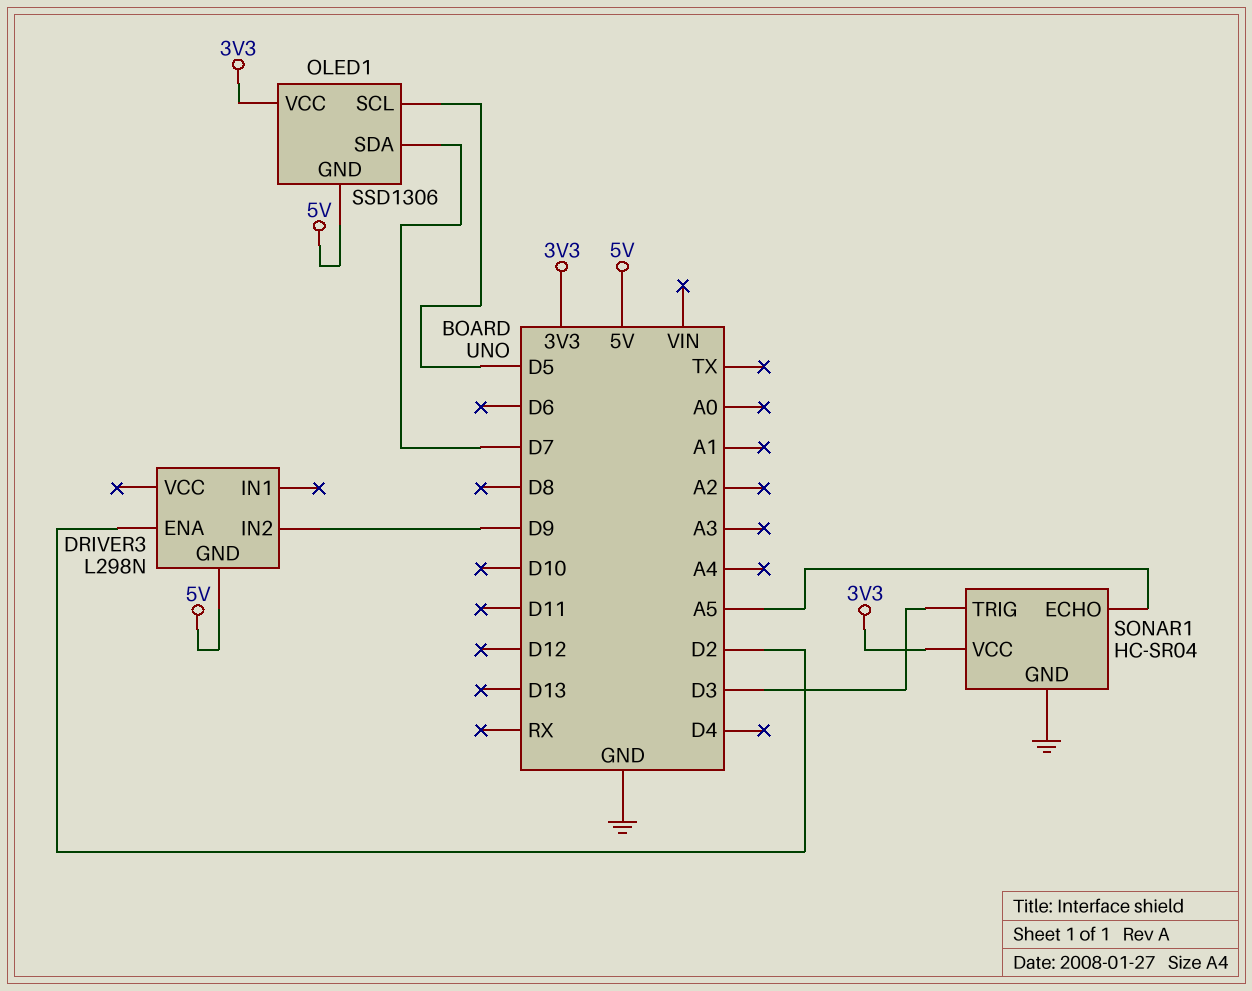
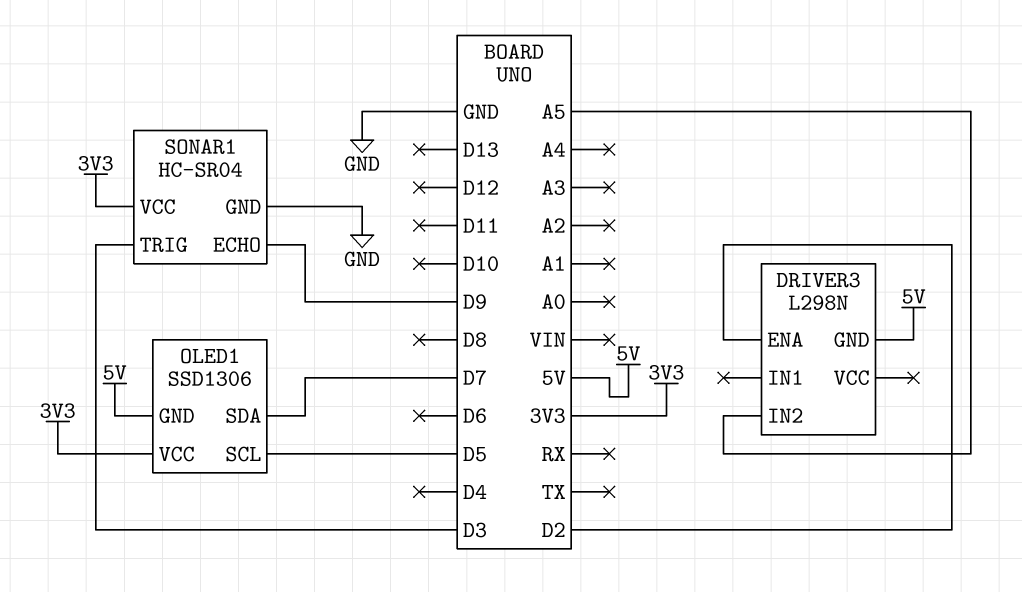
DRIVER3 pin IN2: D9 -> A5
SONAR1 pin ECHO: A5 -> D9

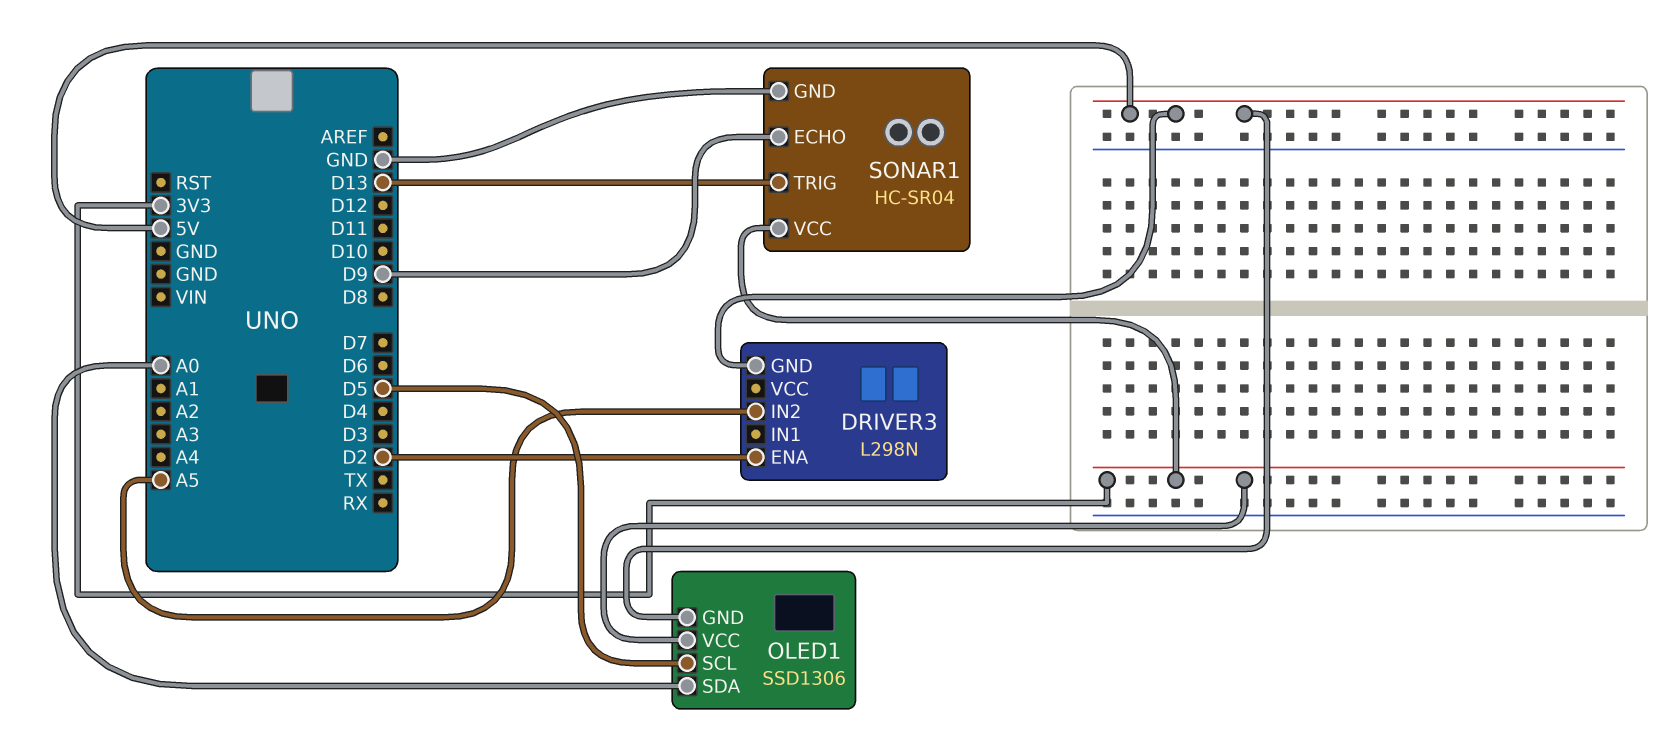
OLED1 pin SDA: D7 -> A0
SONAR1 pin TRIG: D3 -> D13

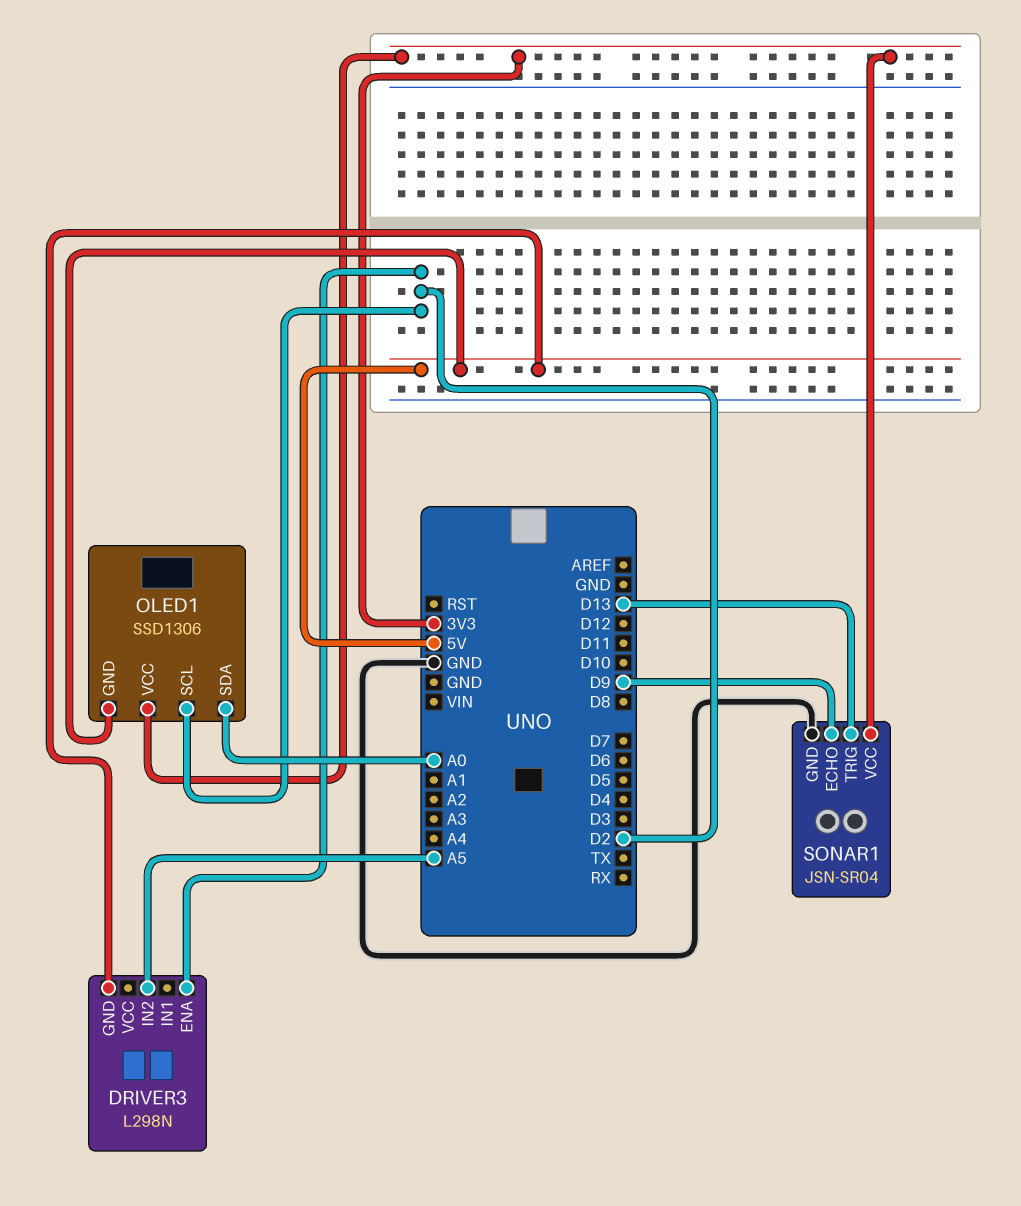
OLED1 pin SCL: D5 -> D2
SONAR1: HC-SR04 -> JSN-SR04

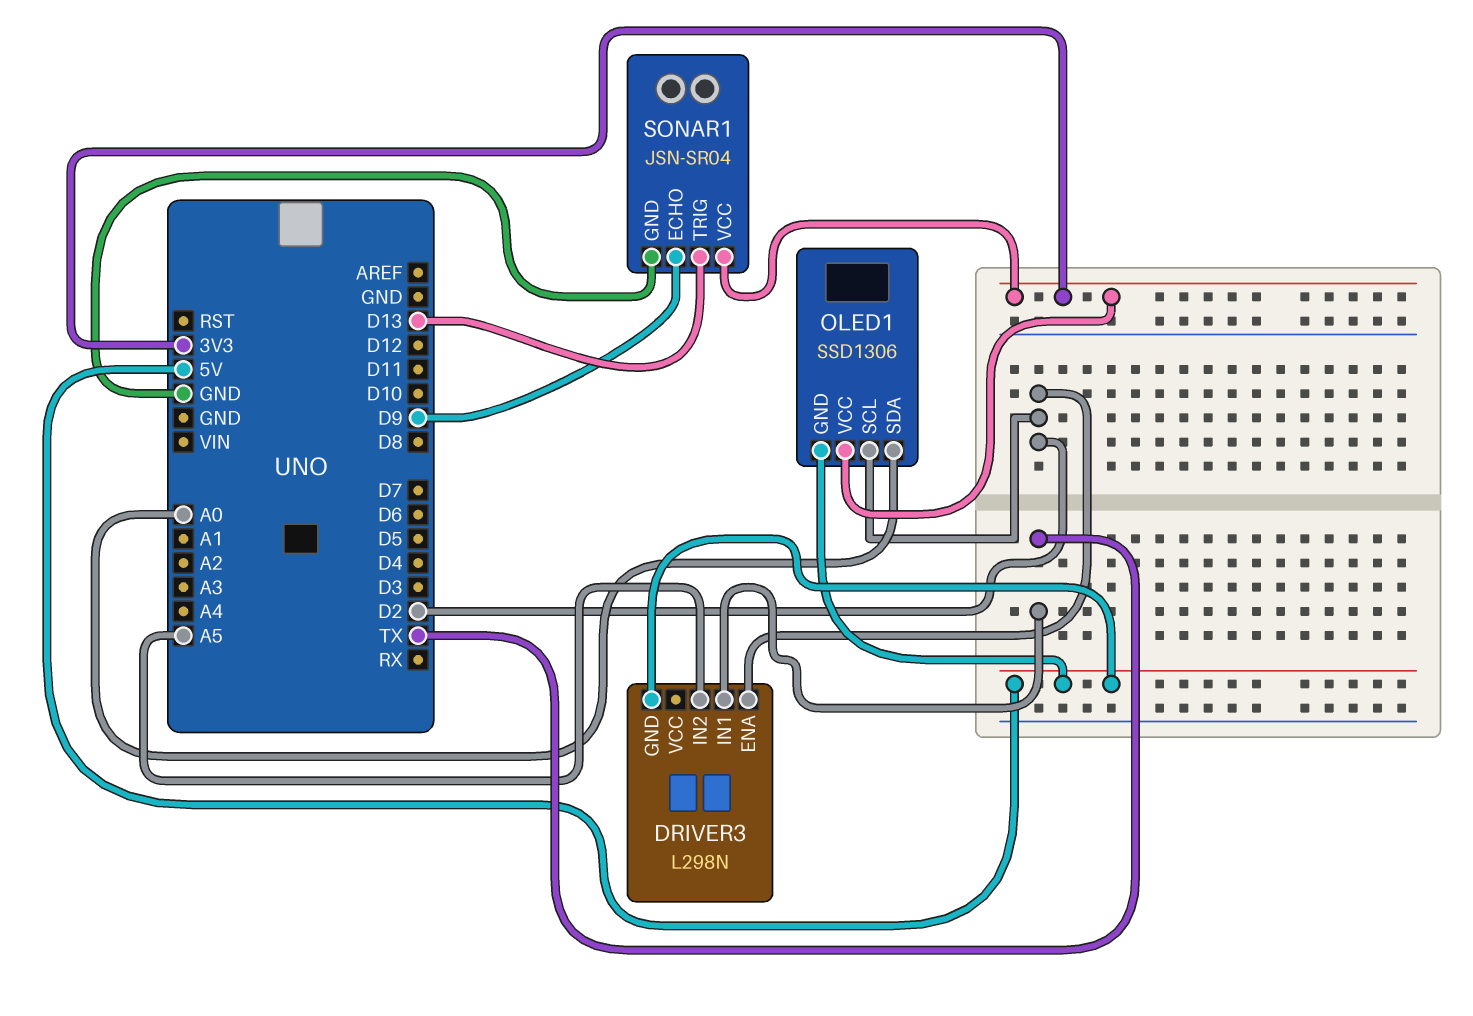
DRIVER3 pin IN1: none -> TX

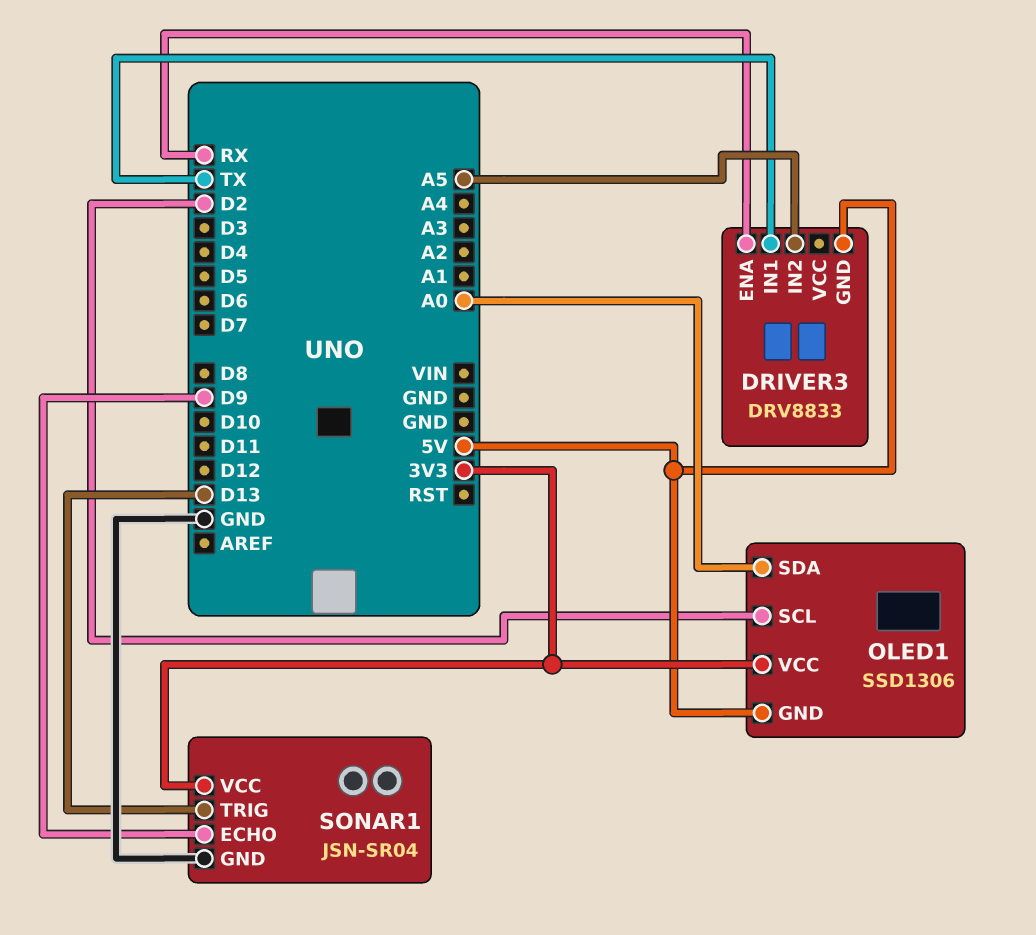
DRIVER3: L298N -> DRV8833
DRIVER3 pin ENA: D2 -> RX

